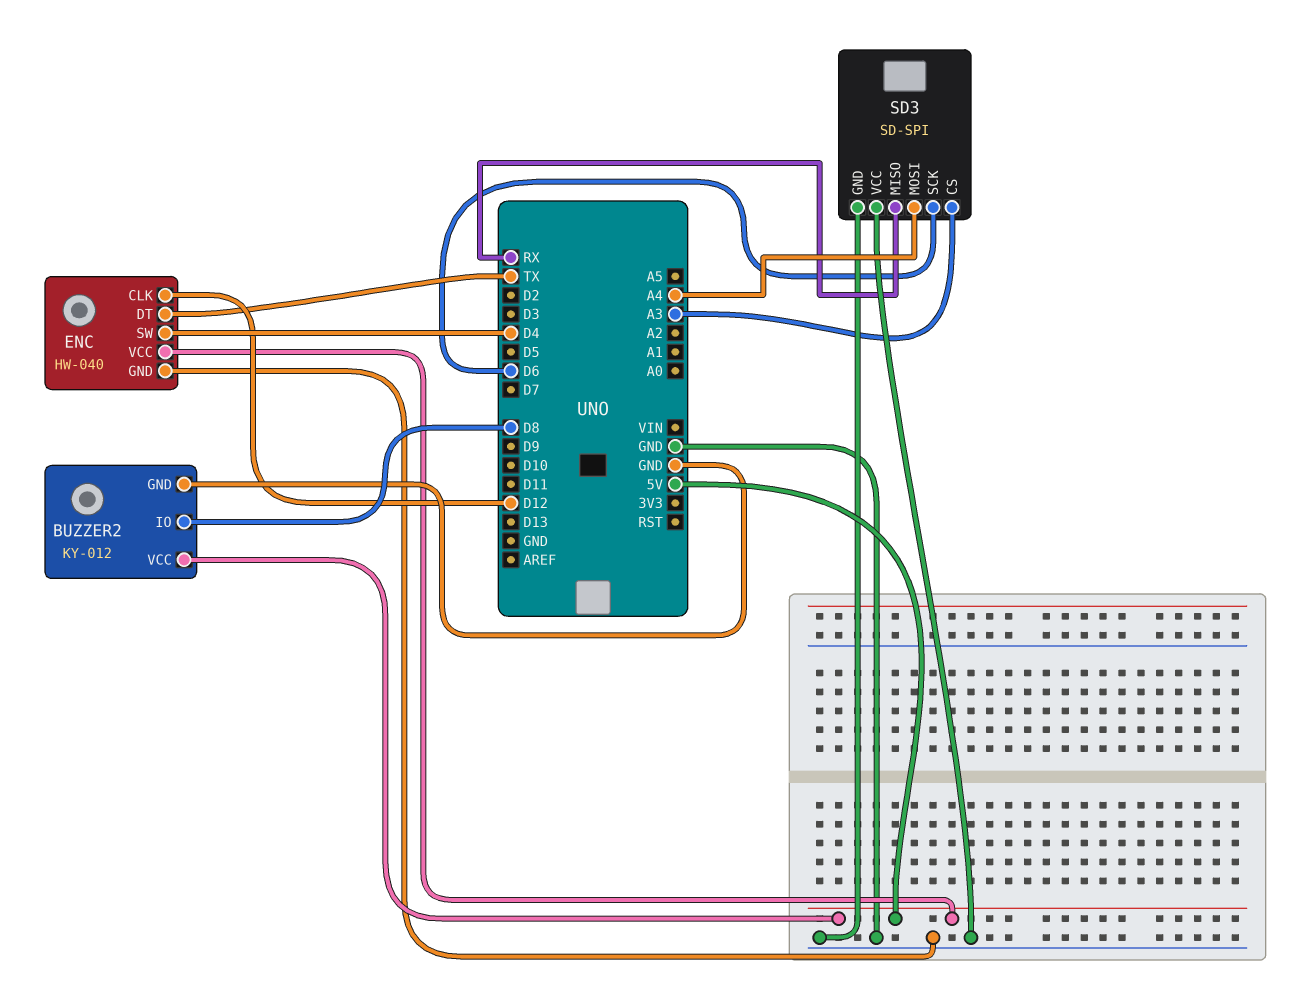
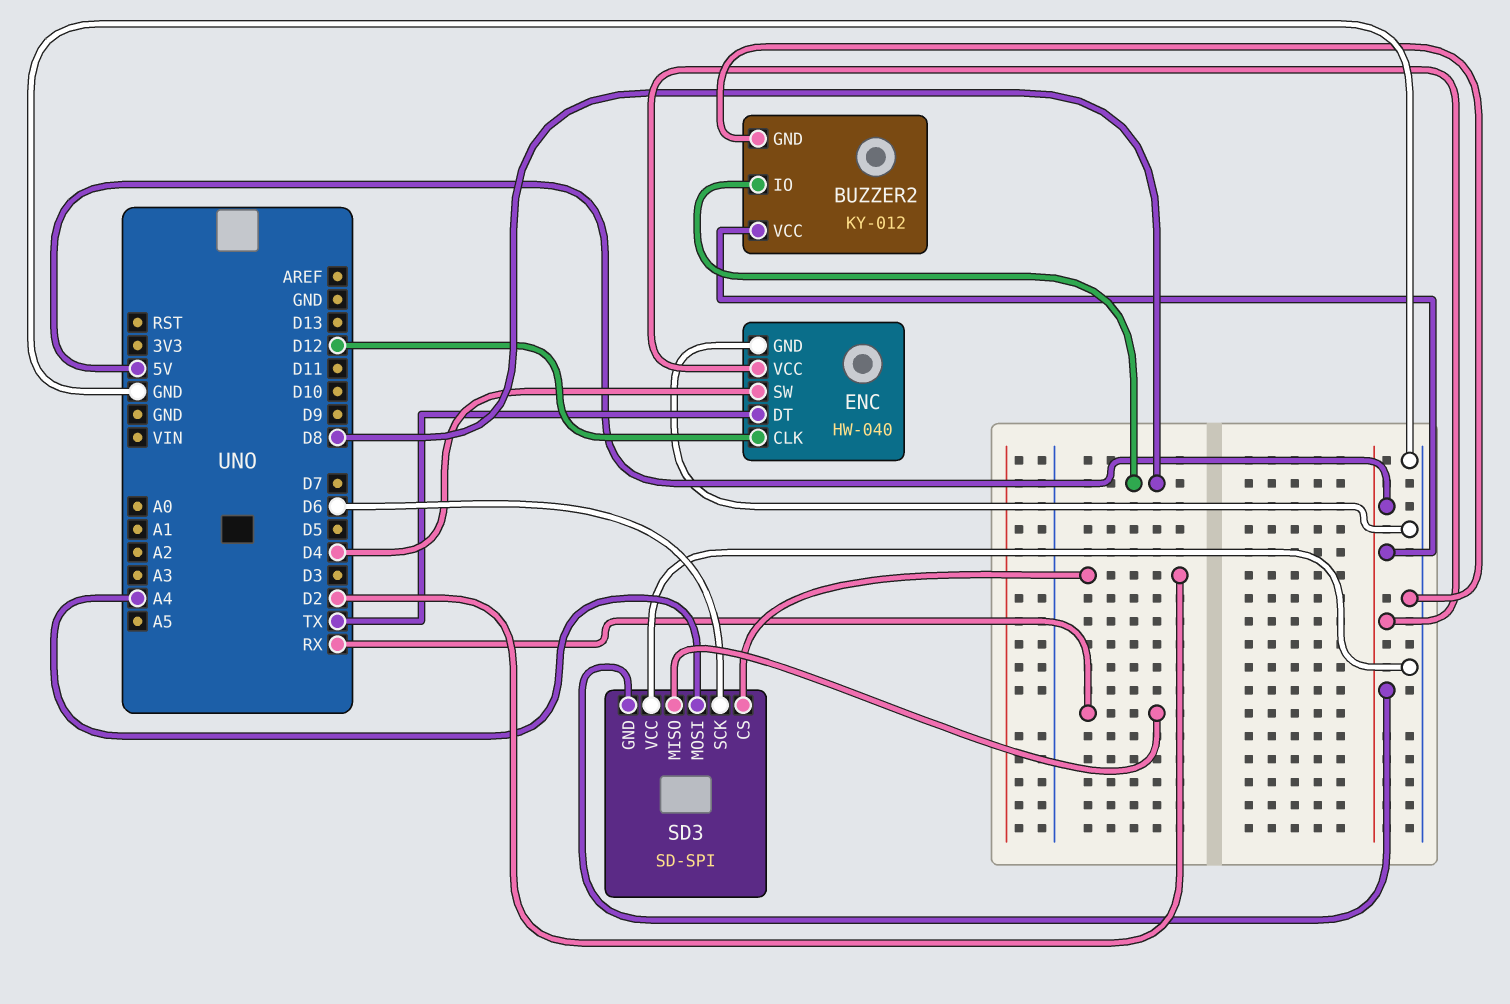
SD3 pin CS: A3 -> D2
SD3 pin GND: GND -> 5V

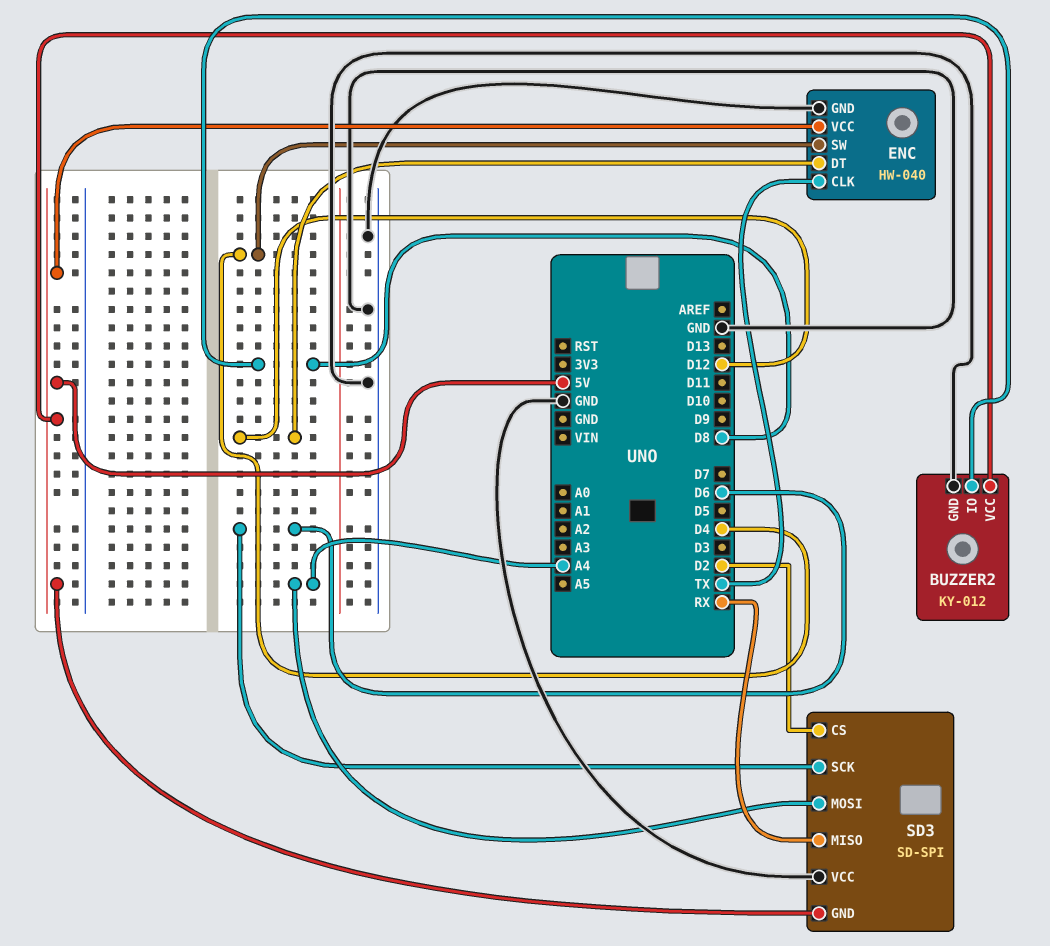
ENC pin CLK: D12 -> TX
ENC pin DT: TX -> D12

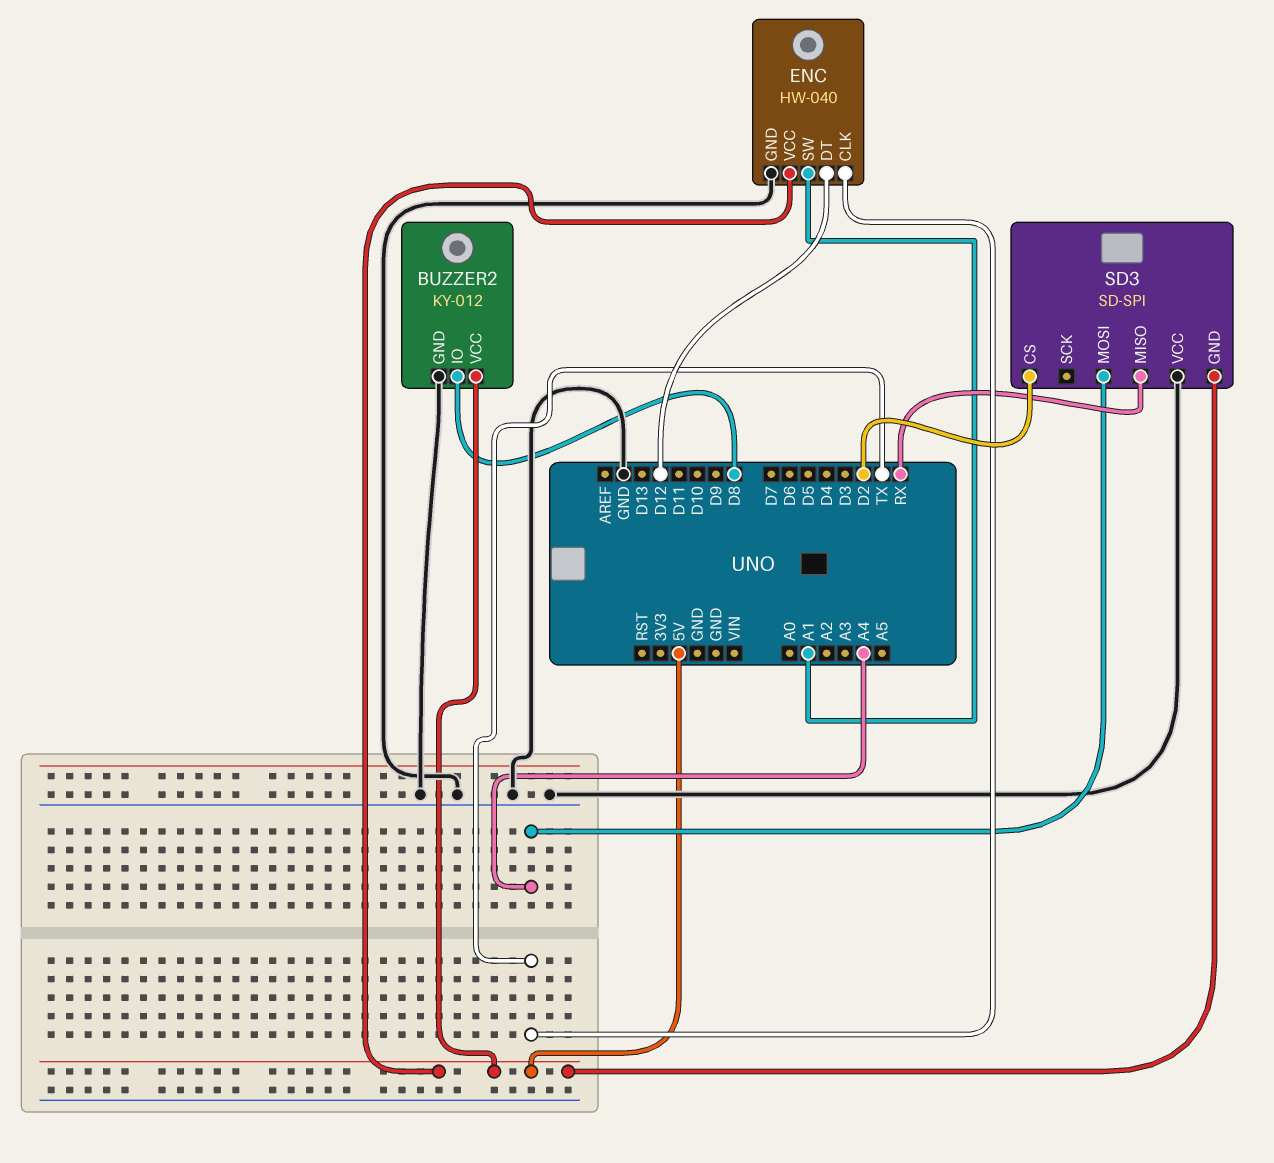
ENC pin SW: D4 -> A1
SD3 pin SCK: D6 -> none

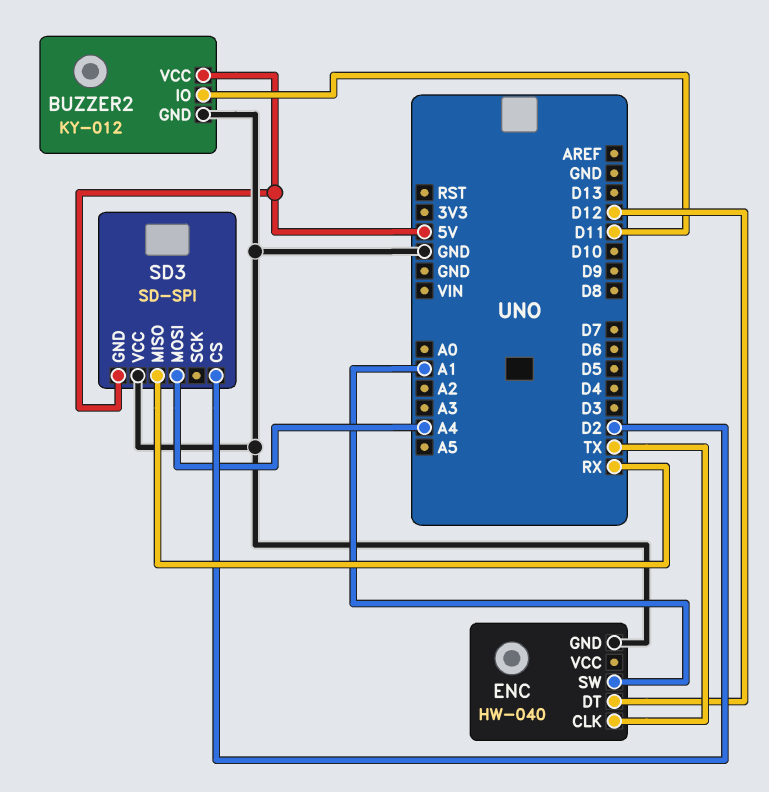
BUZZER2 pin IO: D8 -> D11
ENC pin VCC: 5V -> none

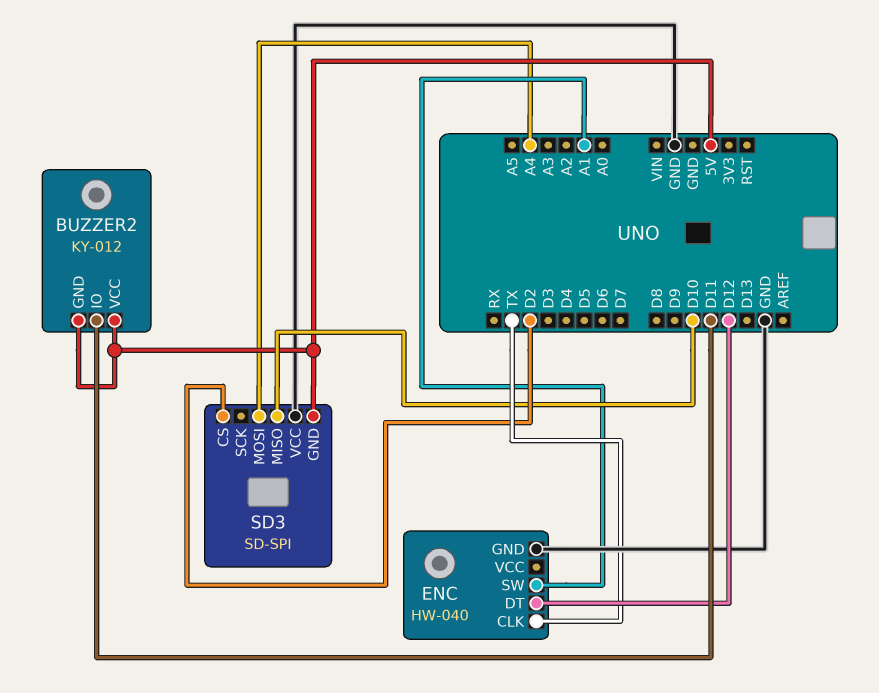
BUZZER2 pin GND: GND -> 5V
SD3 pin MISO: RX -> D10

